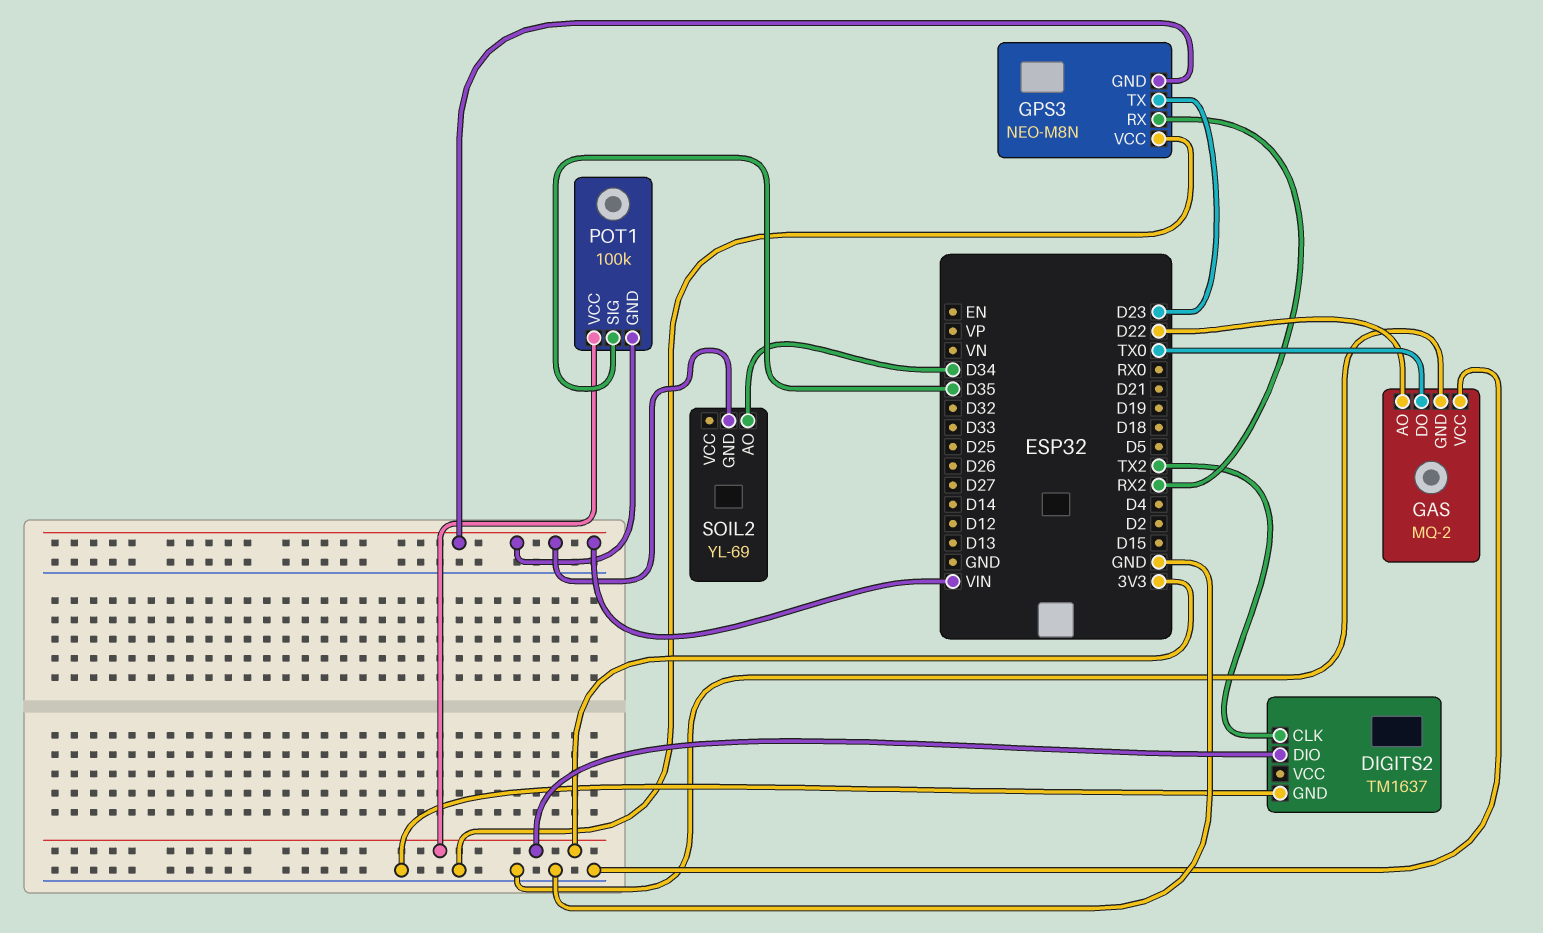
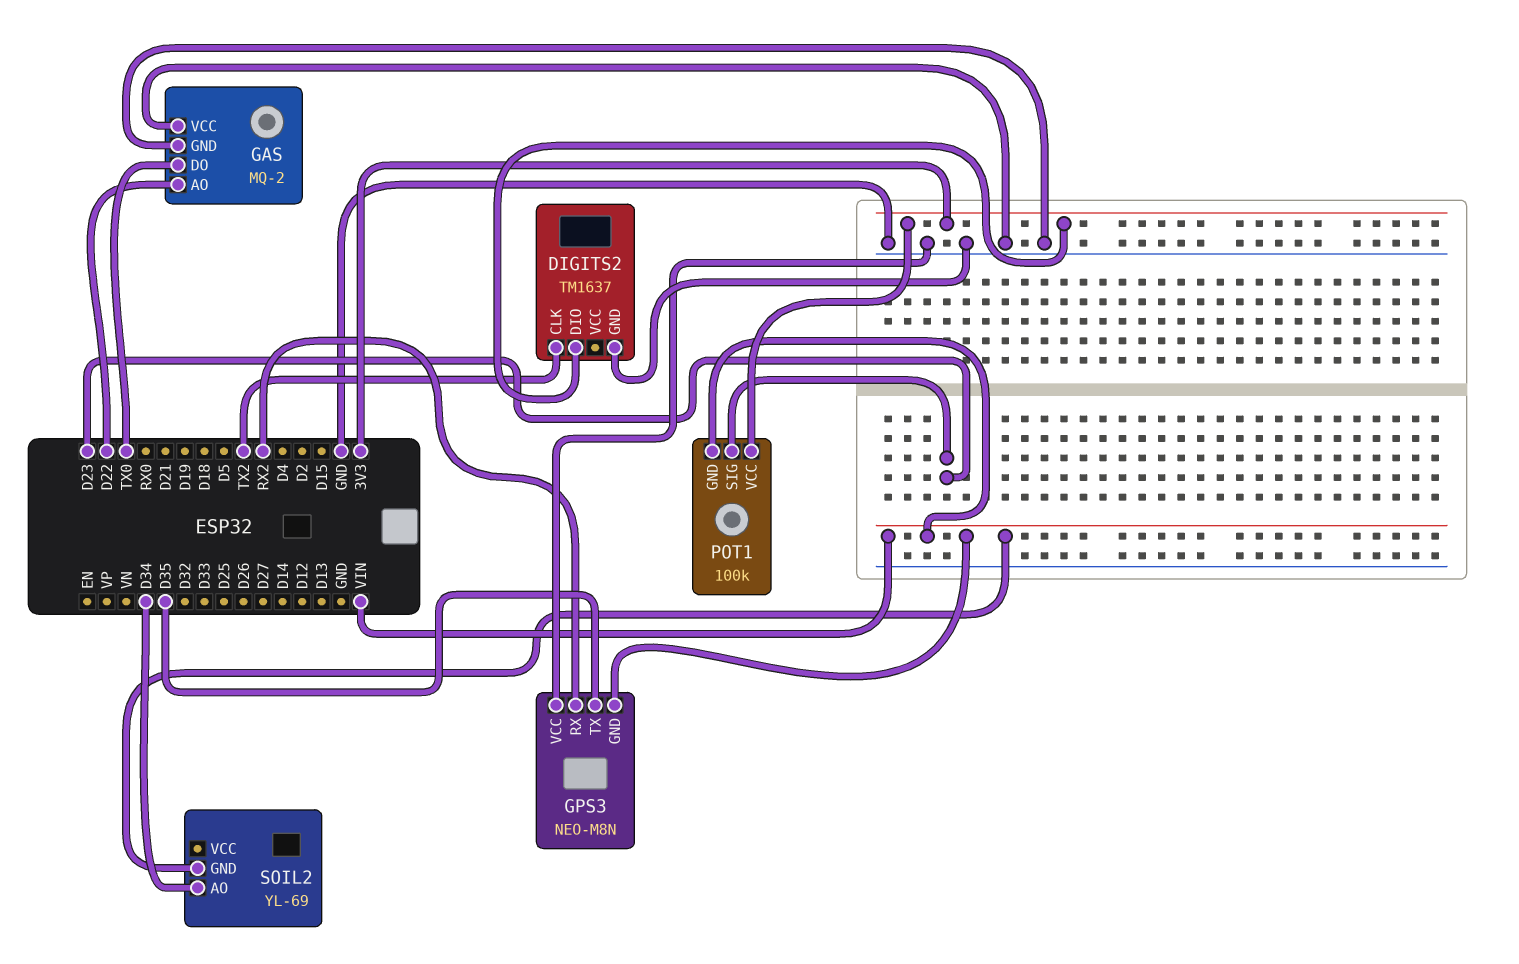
GPS3 pin TX: D23 -> D35
POT1 pin SIG: D35 -> D23

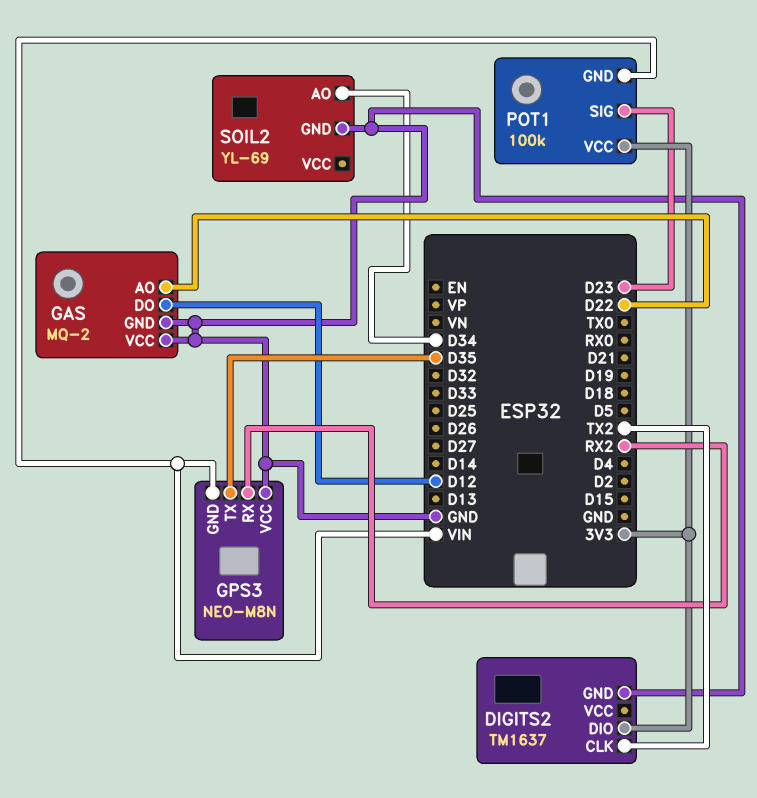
GAS pin DO: TX0 -> D12
SOIL2 pin GND: VIN -> GND

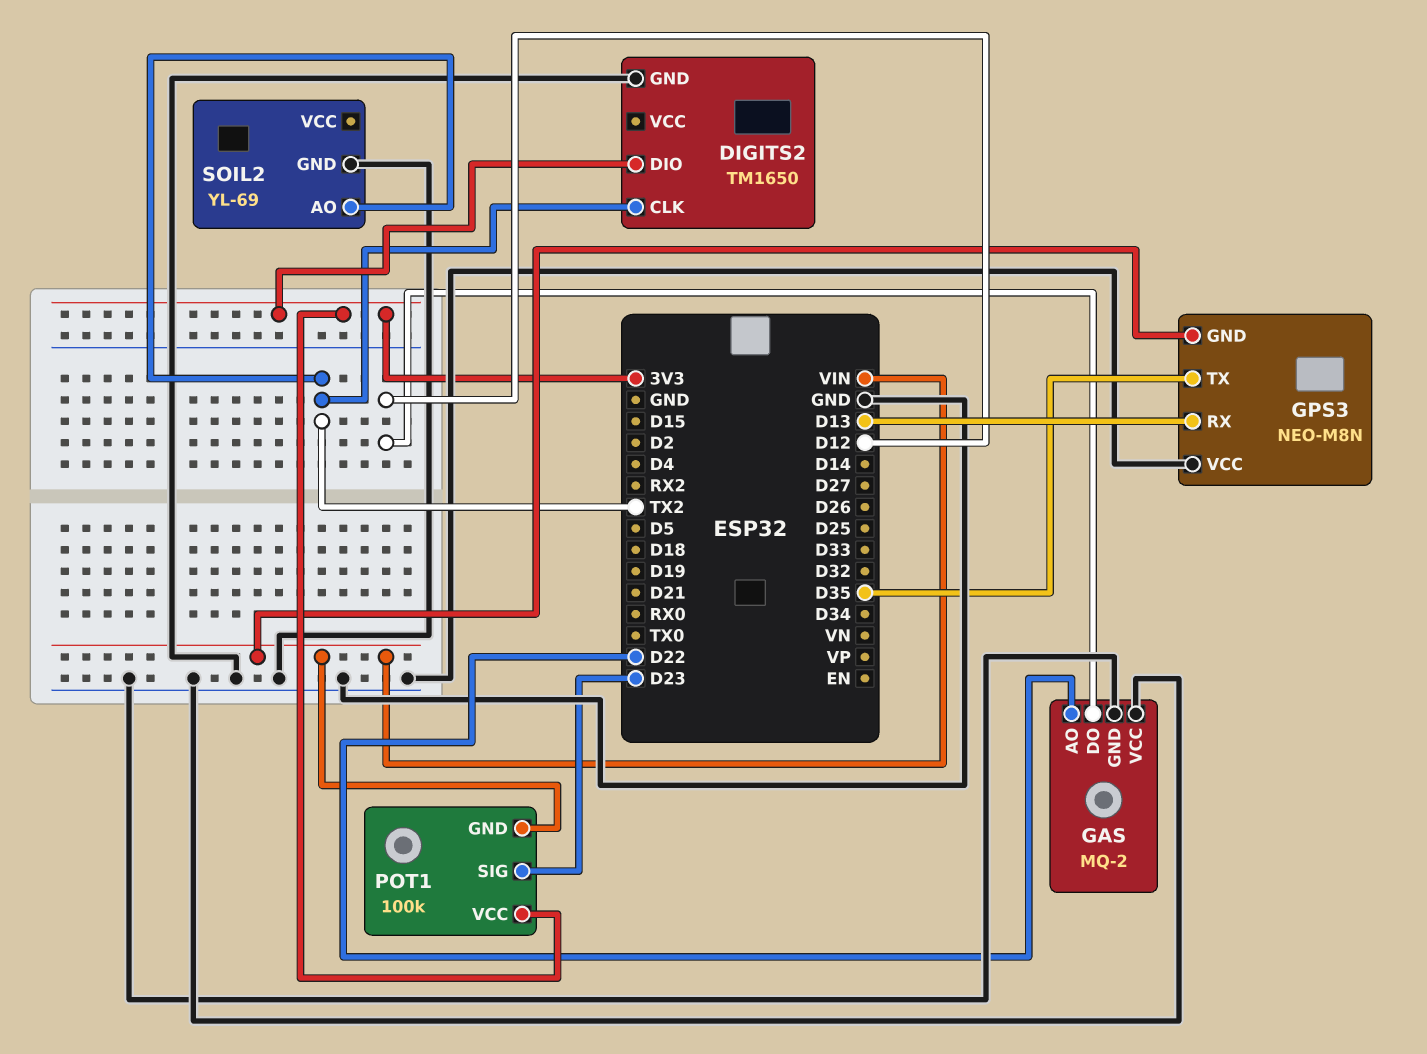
DIGITS2: TM1637 -> TM1650
GPS3 pin RX: RX2 -> D13
SOIL2 pin AO: D34 -> TX2

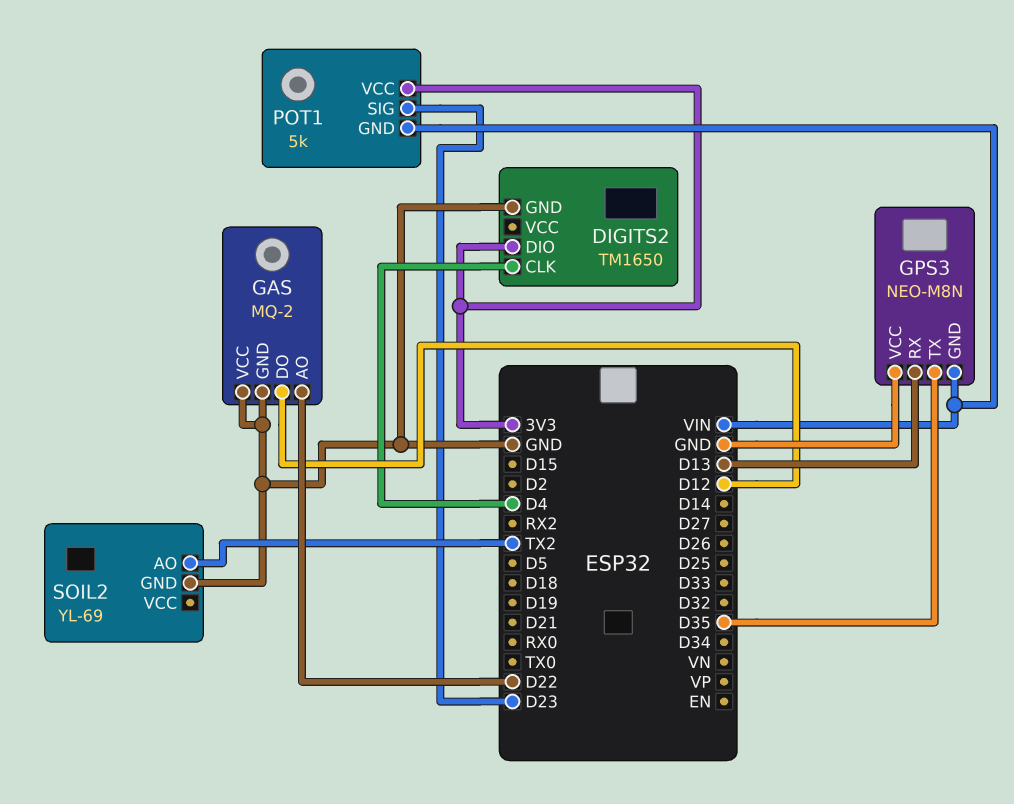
DIGITS2 pin CLK: TX2 -> D4
POT1: 100k -> 5k

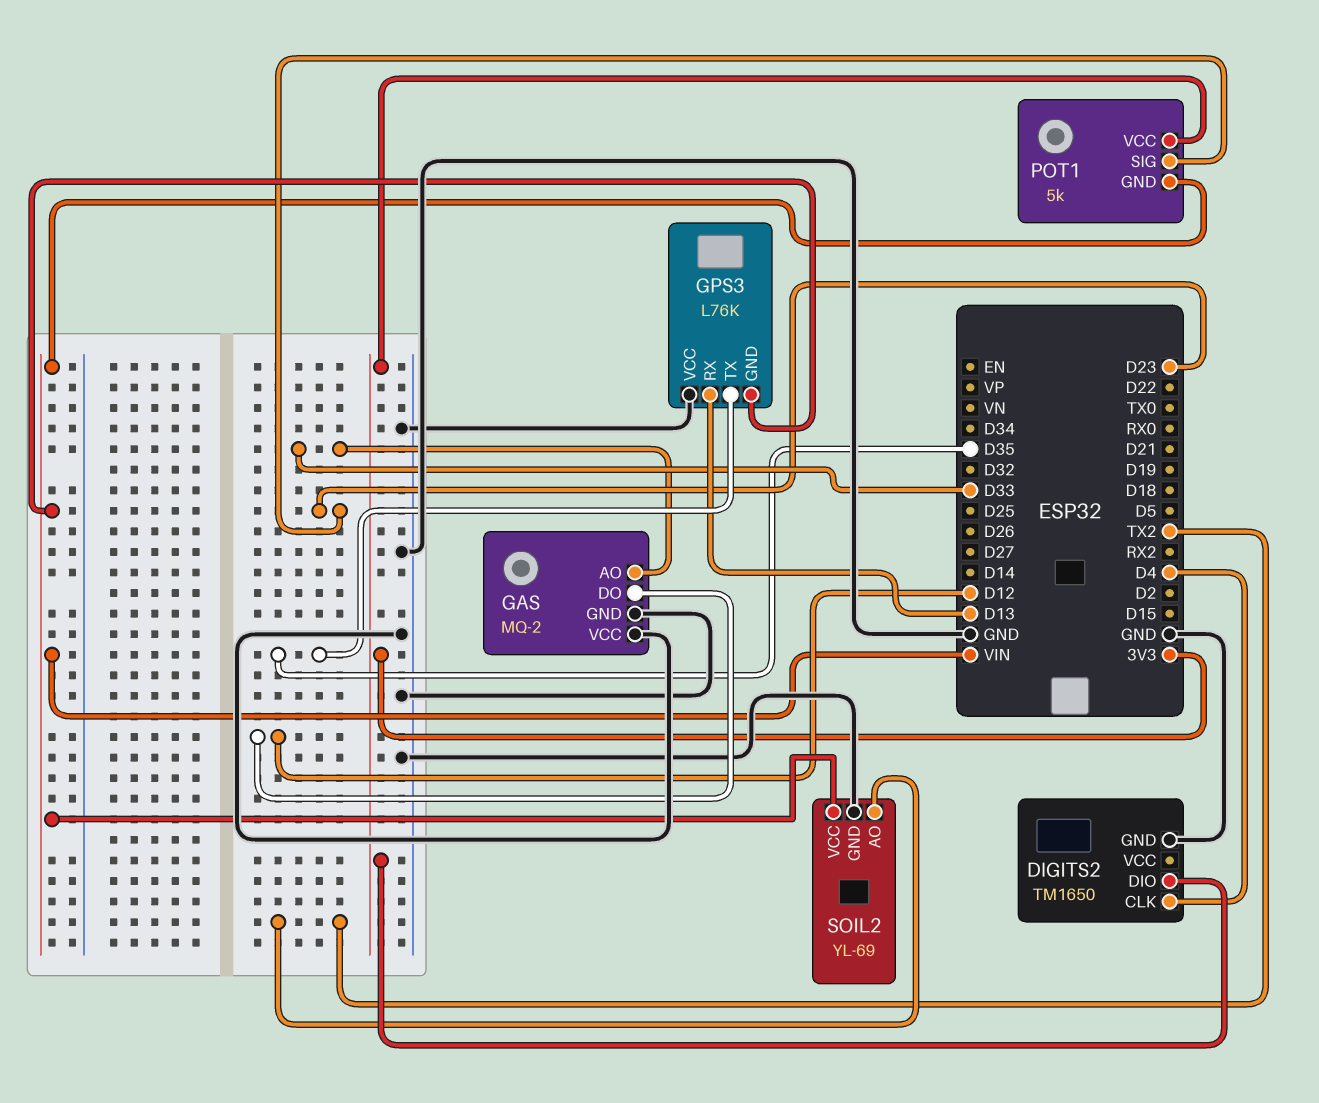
GAS pin AO: D22 -> D33
GPS3: NEO-M8N -> L76K
SOIL2 pin VCC: none -> VIN

